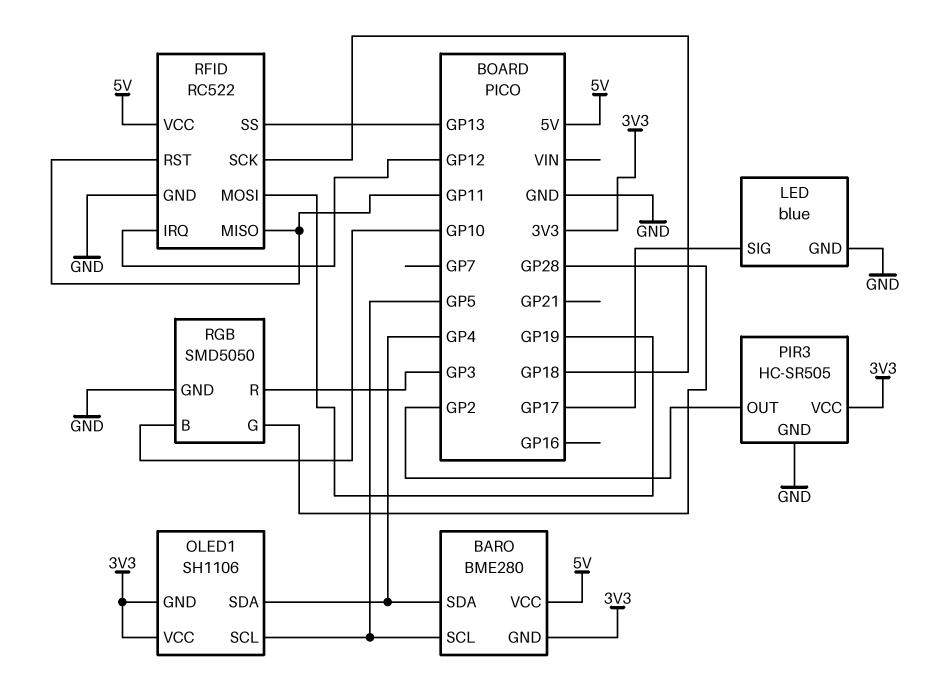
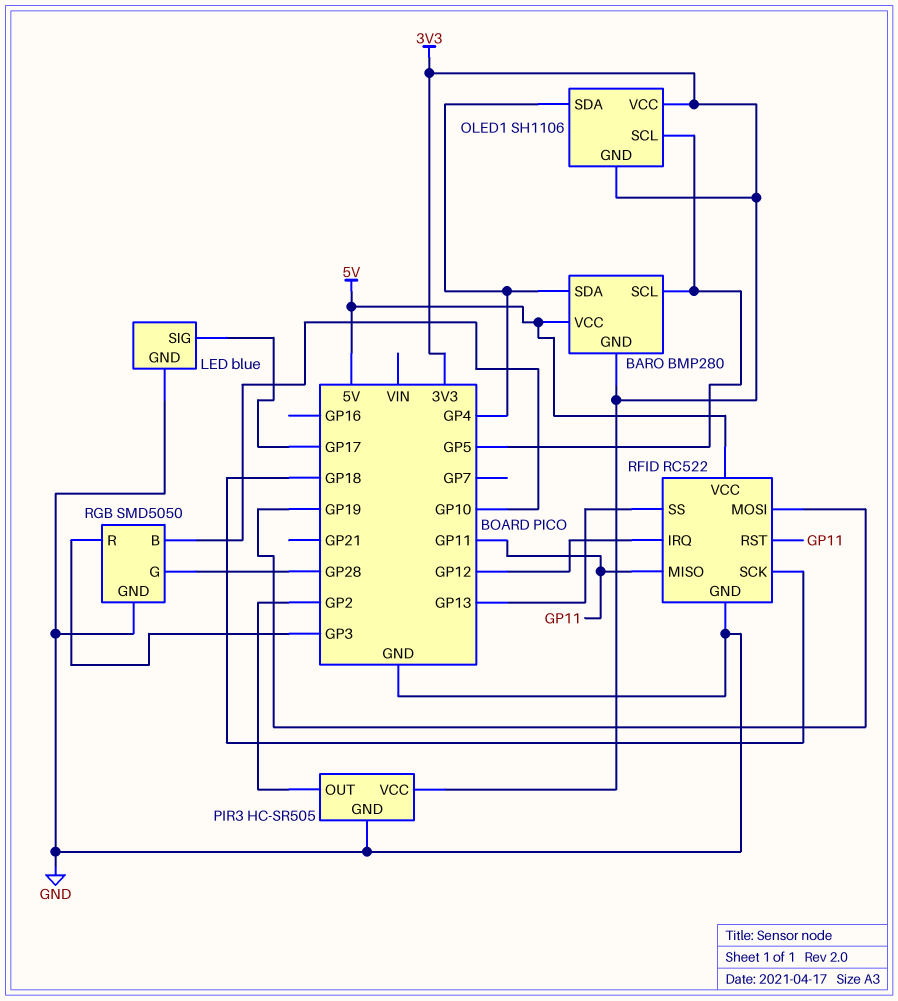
BARO: BME280 -> BMP280

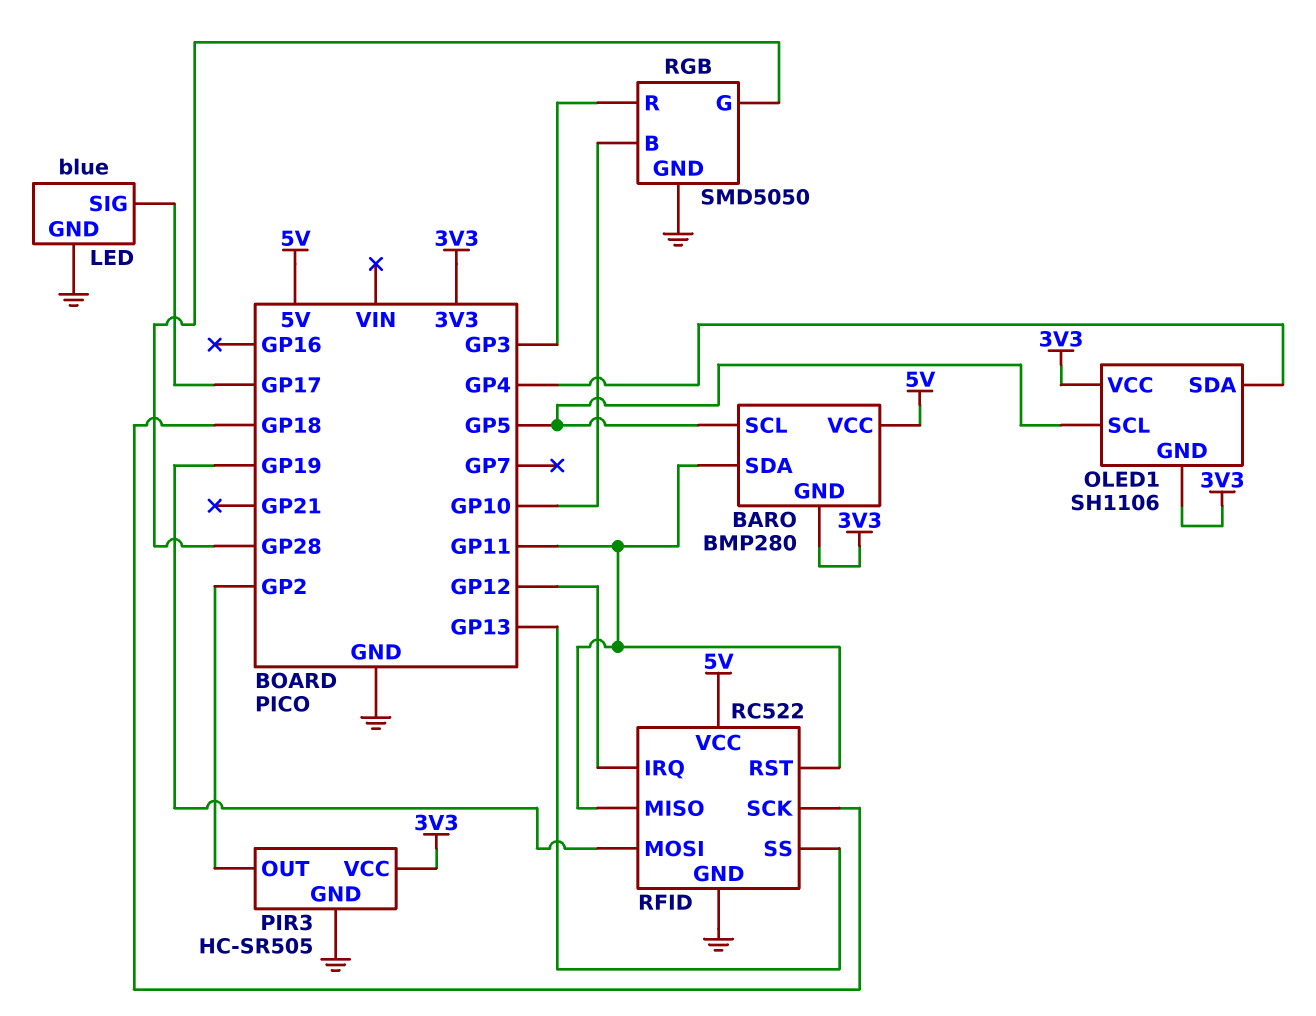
BARO pin SDA: GP4 -> GP11

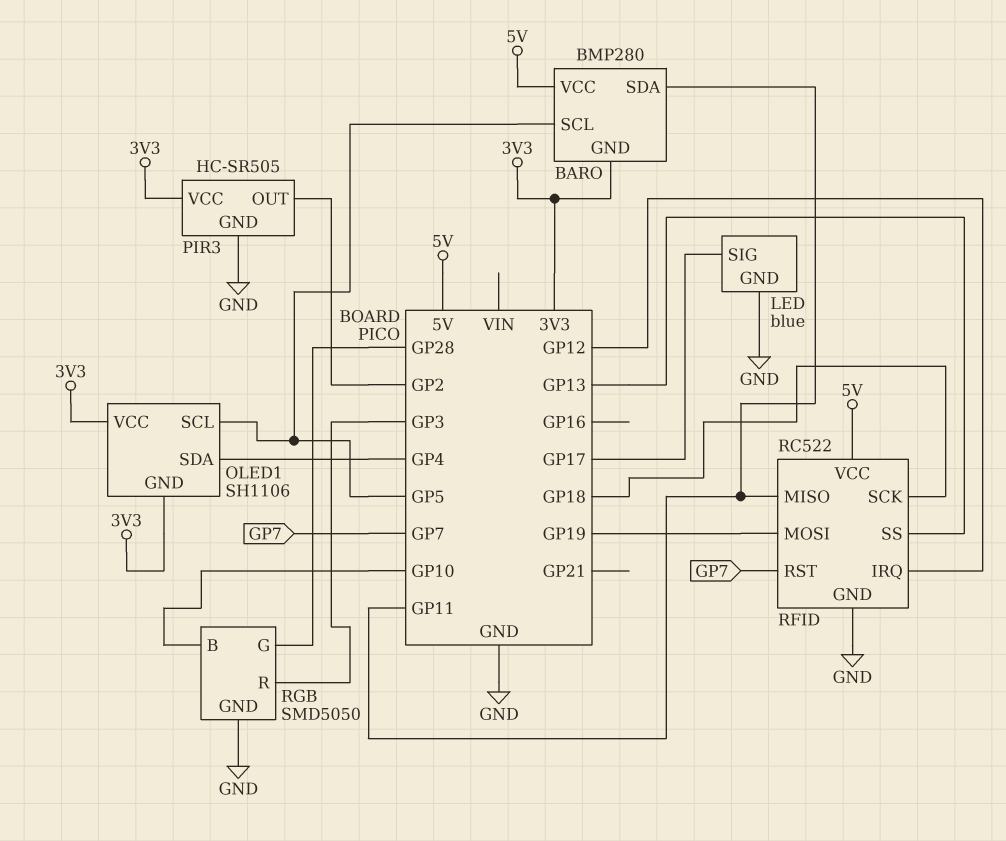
RFID pin RST: GP11 -> GP7

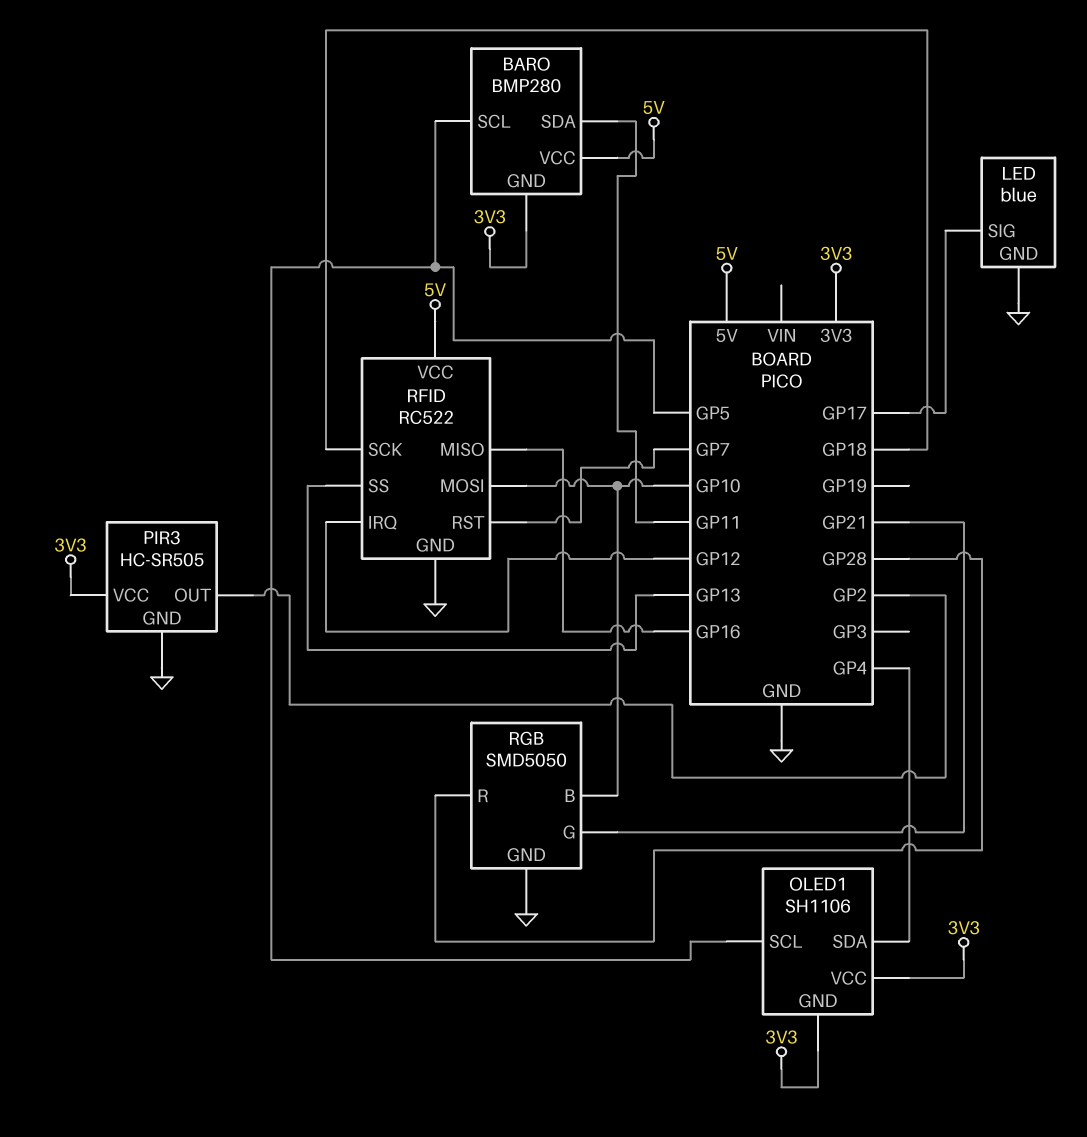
RFID pin MISO: GP11 -> GP16
RFID pin MOSI: GP19 -> GP10
RGB pin G: GP28 -> GP21
RGB pin R: GP3 -> GP28

